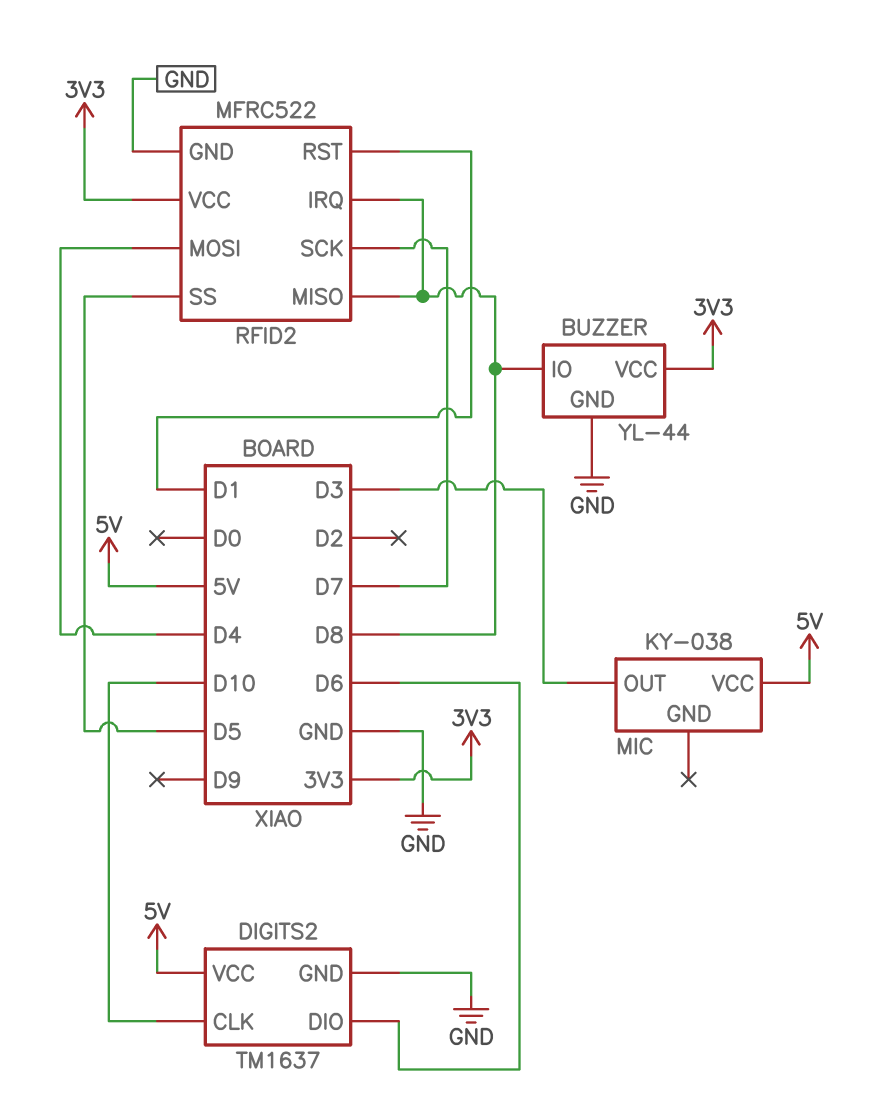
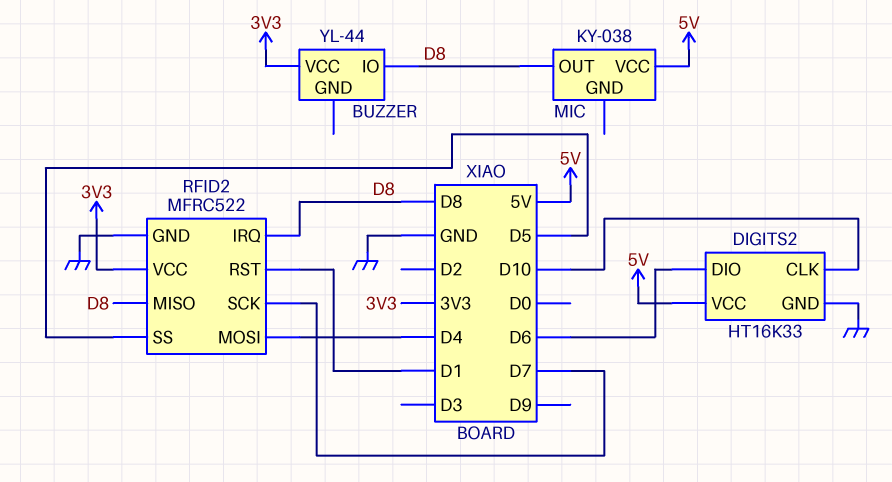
BUZZER pin GND: GND -> none
DIGITS2: TM1637 -> HT16K33
MIC pin OUT: D3 -> D8

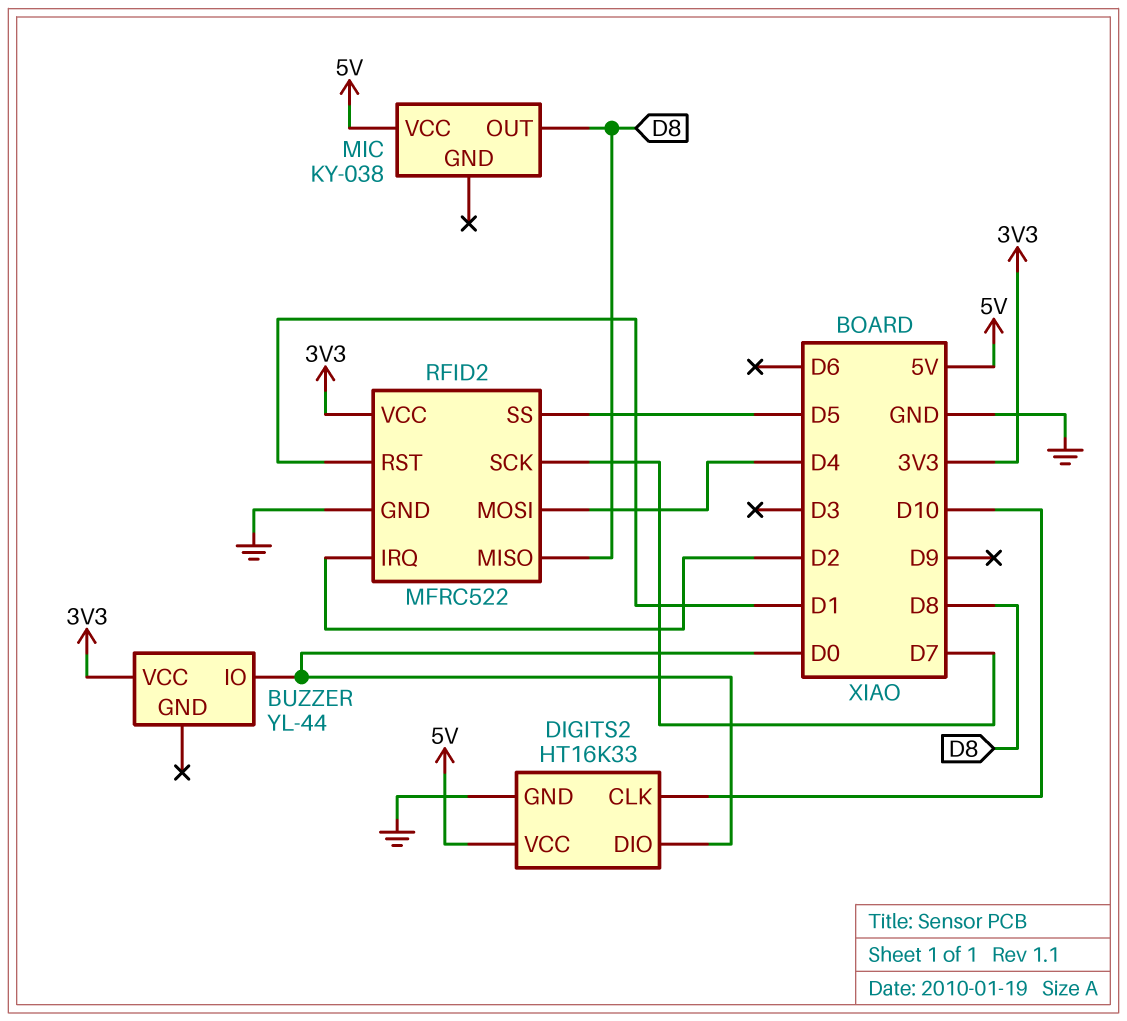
BUZZER pin IO: D8 -> D0
DIGITS2 pin DIO: D6 -> D0
RFID2 pin IRQ: D8 -> D2

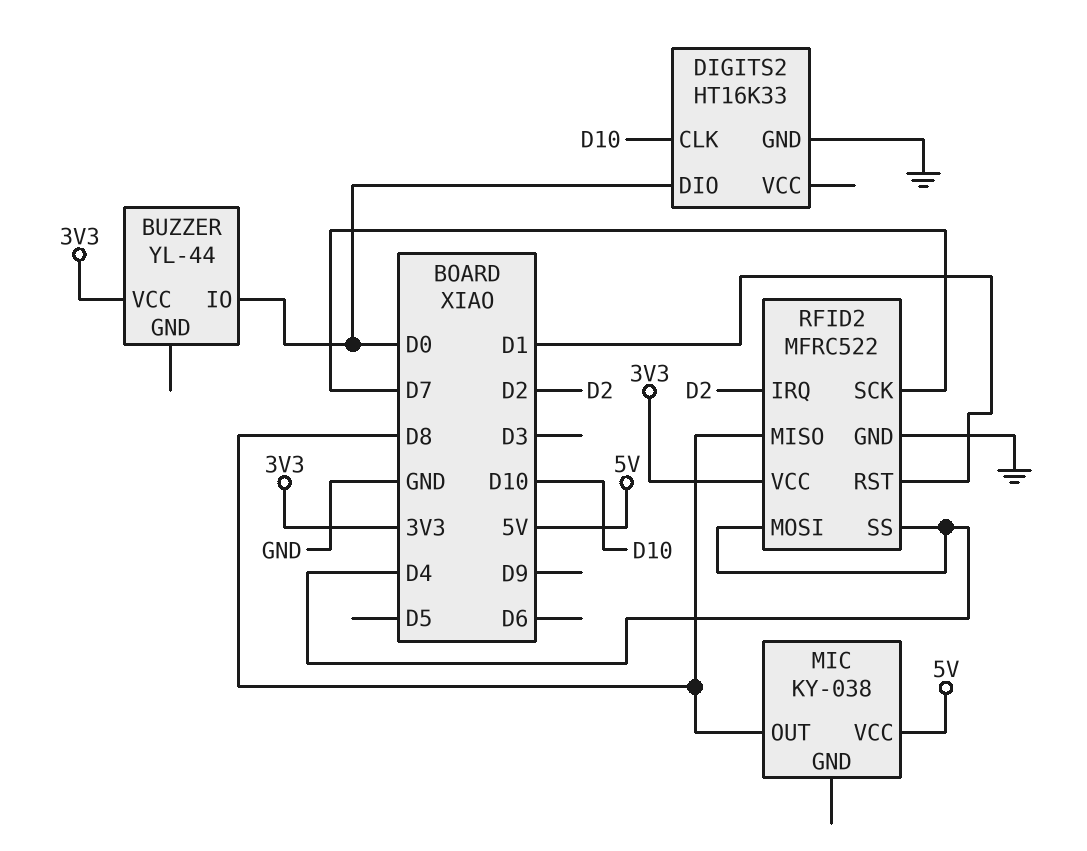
DIGITS2 pin VCC: 5V -> none
RFID2 pin SS: D5 -> D4

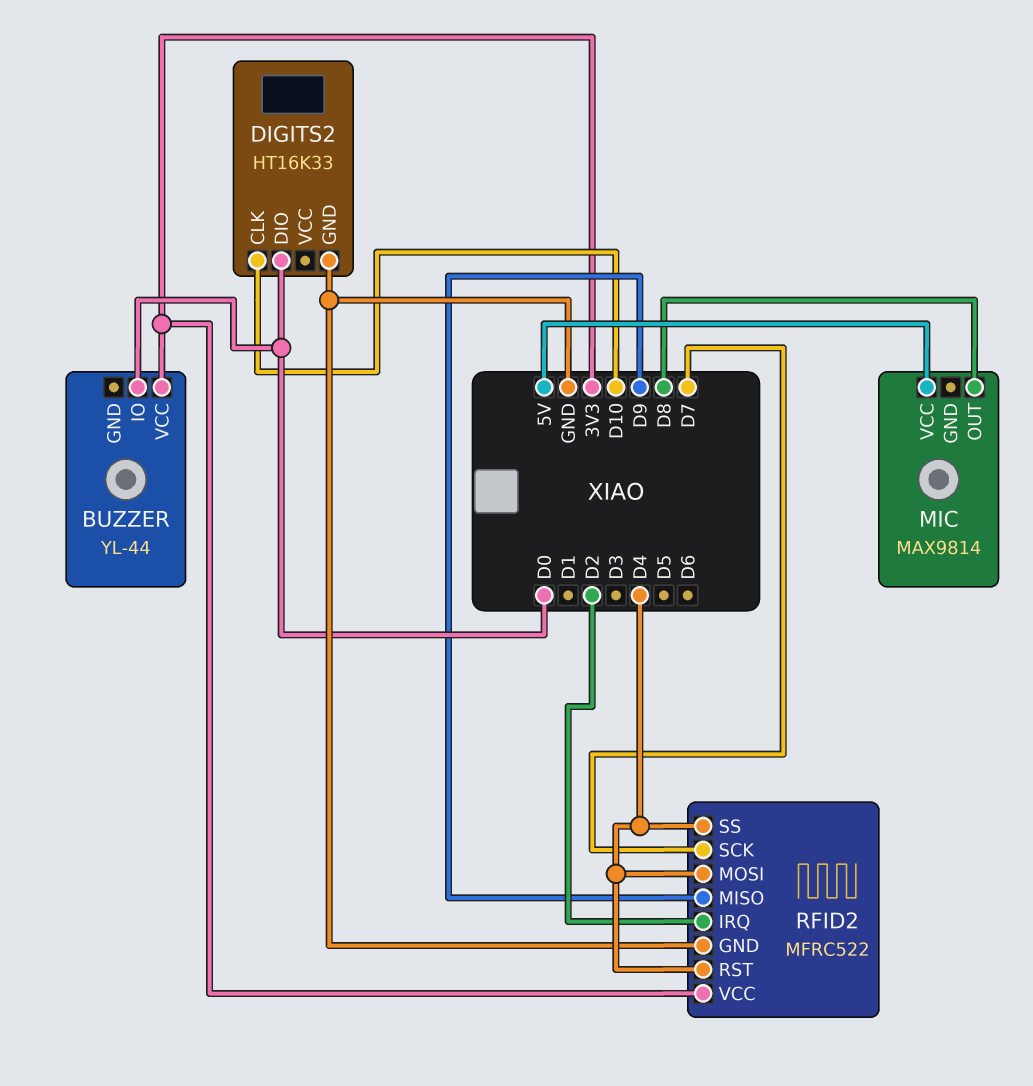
MIC: KY-038 -> MAX9814
RFID2 pin MISO: D8 -> D9
RFID2 pin RST: D1 -> D4

